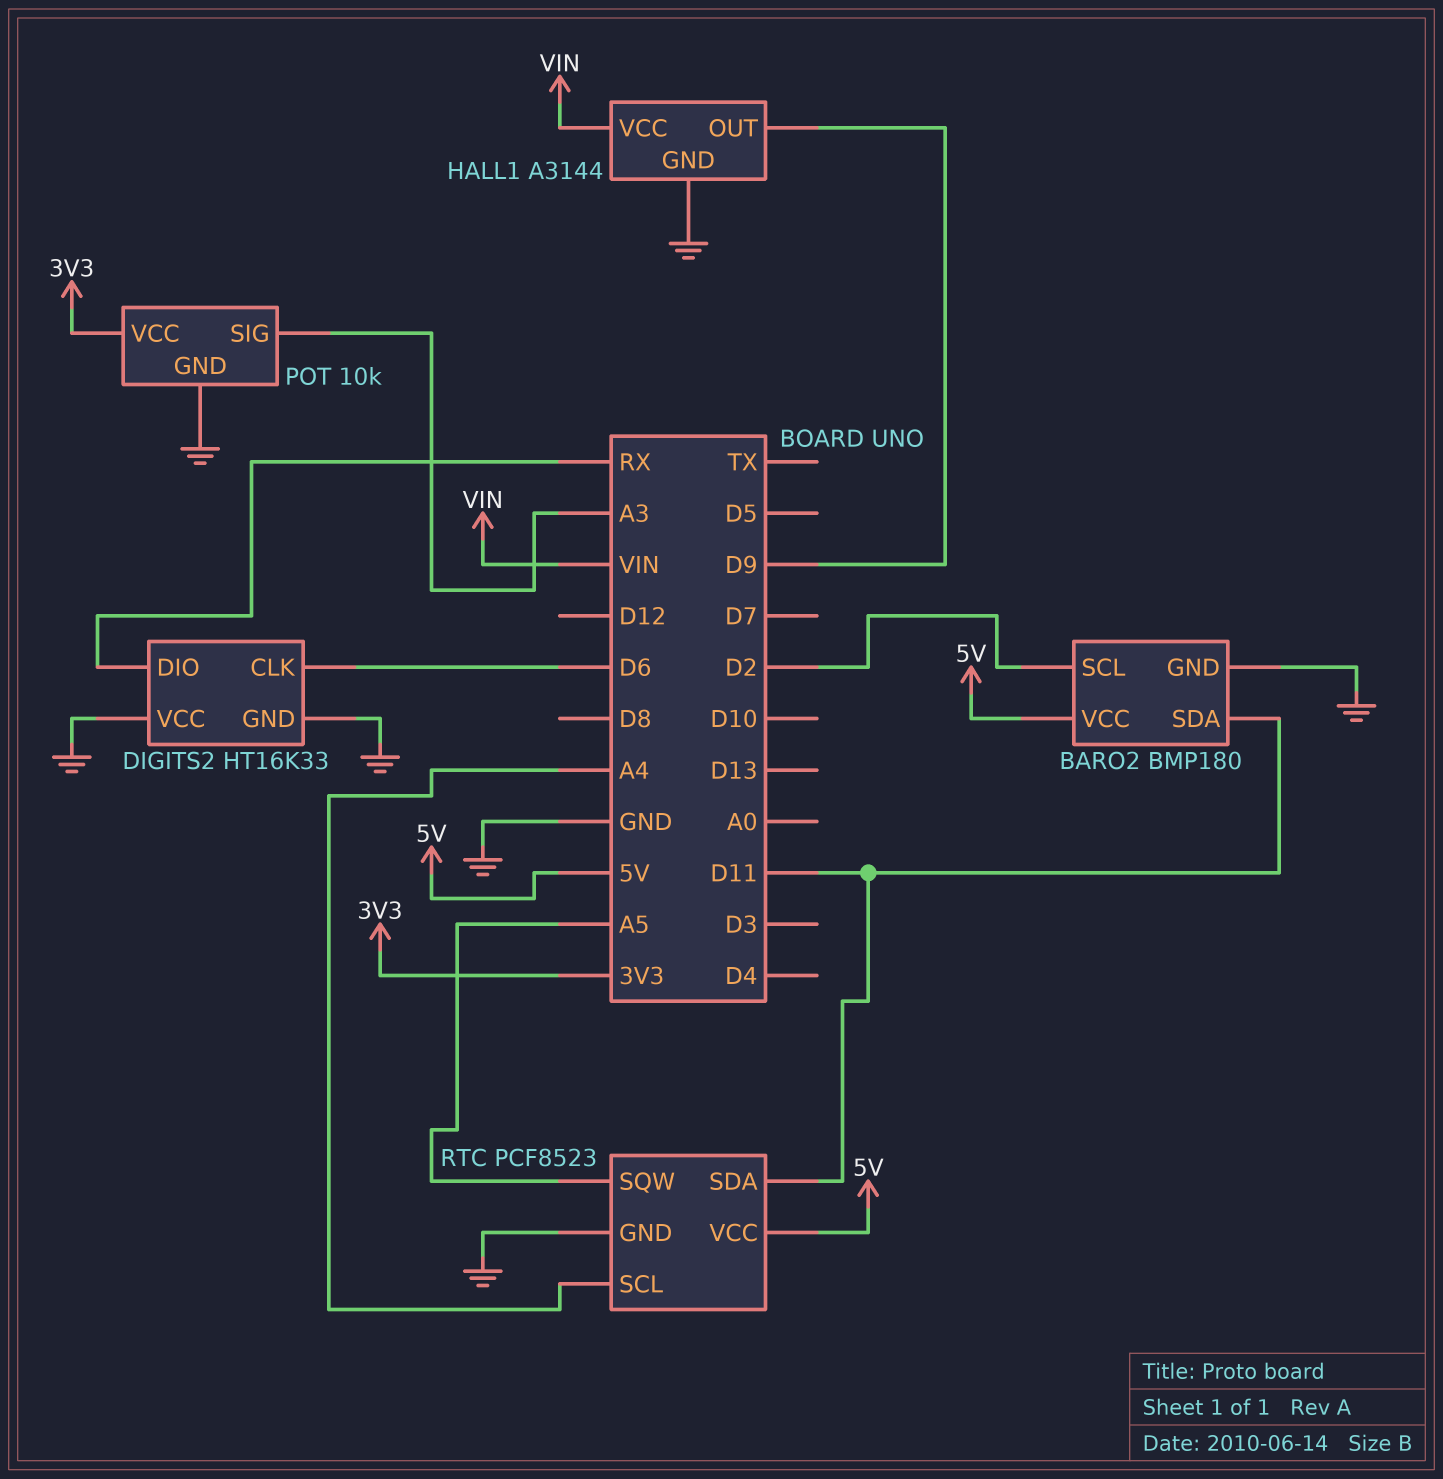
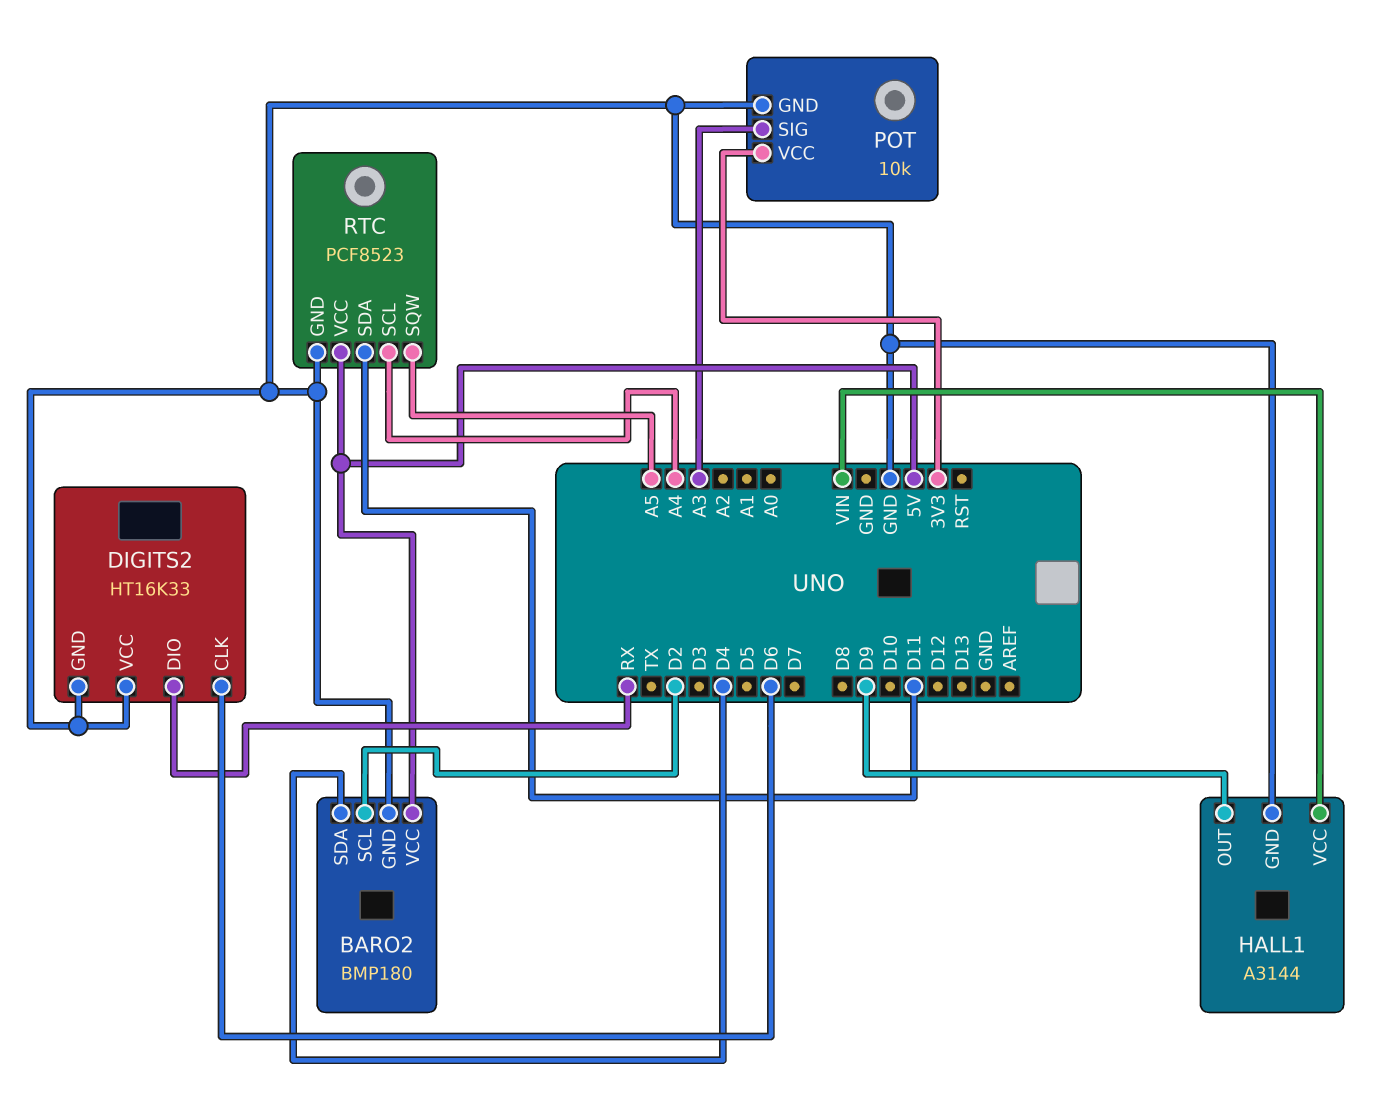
BARO2 pin SDA: D11 -> D4

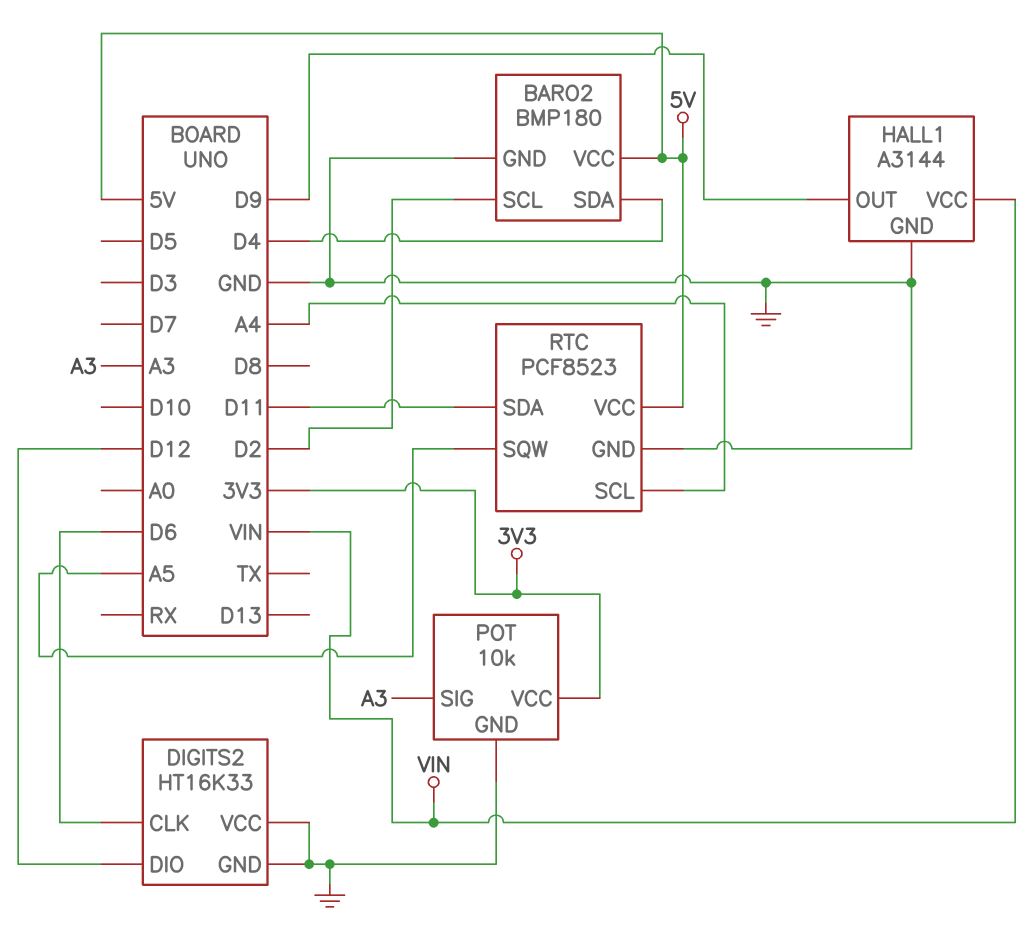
DIGITS2 pin DIO: RX -> D12

